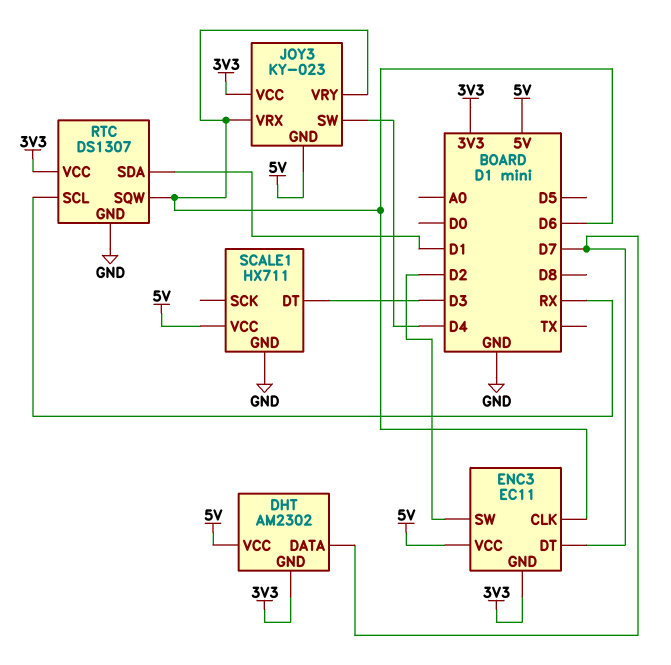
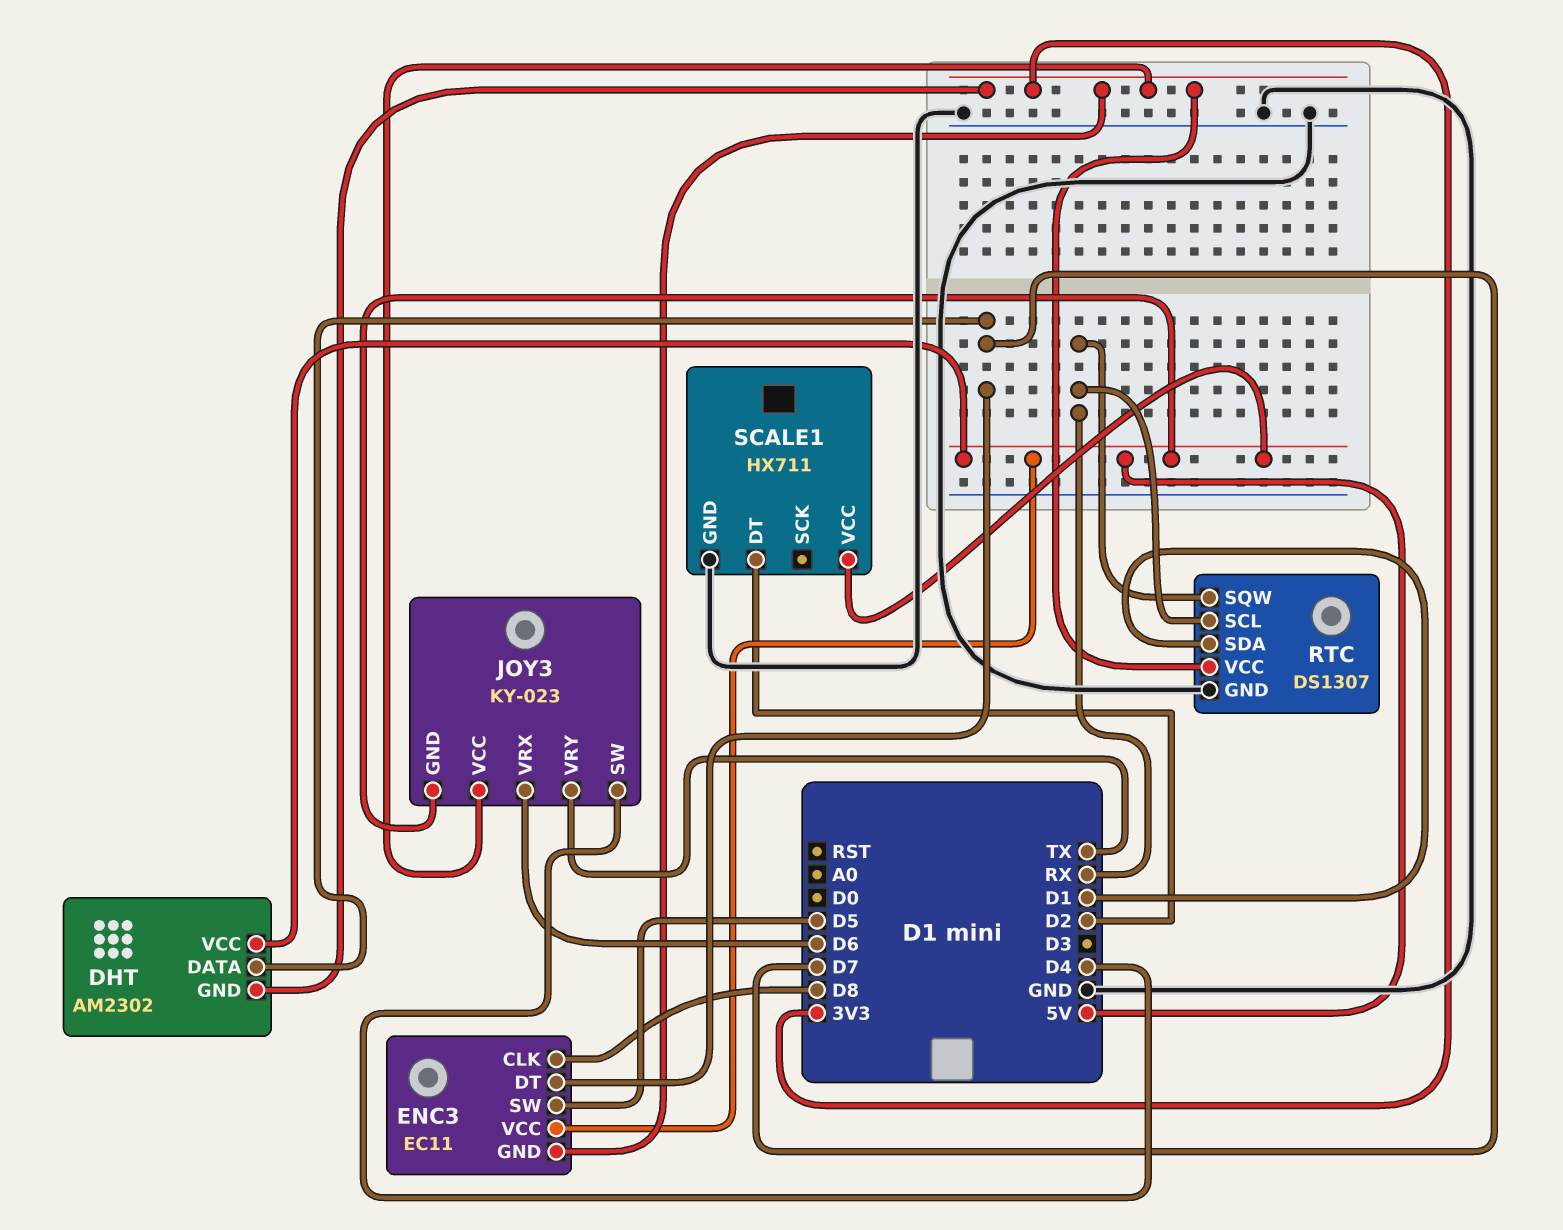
ENC3 pin CLK: D6 -> D8
ENC3 pin SW: D2 -> D5
JOY3 pin VRY: D6 -> TX
RTC pin SQW: D6 -> RX
SCALE1 pin DT: D3 -> D2

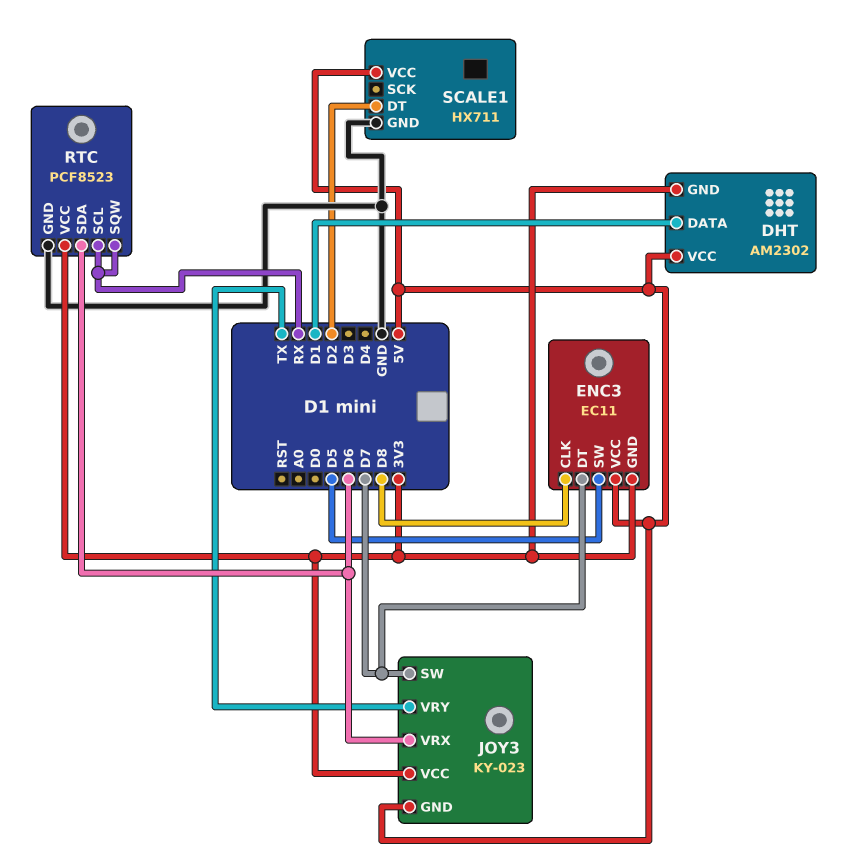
DHT pin DATA: D7 -> D1
JOY3 pin SW: D4 -> D7
RTC: DS1307 -> PCF8523
RTC pin SDA: D1 -> D6

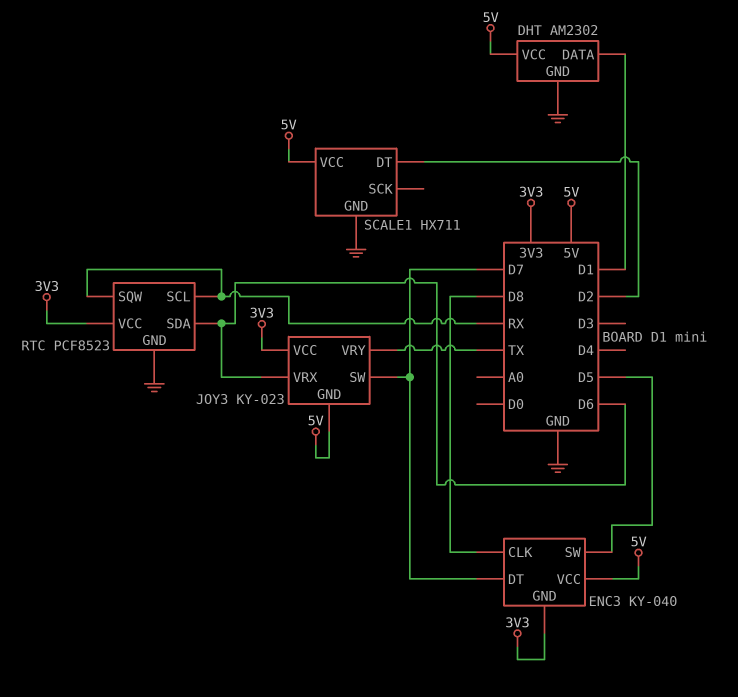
DHT pin GND: 3V3 -> GND
ENC3: EC11 -> KY-040

